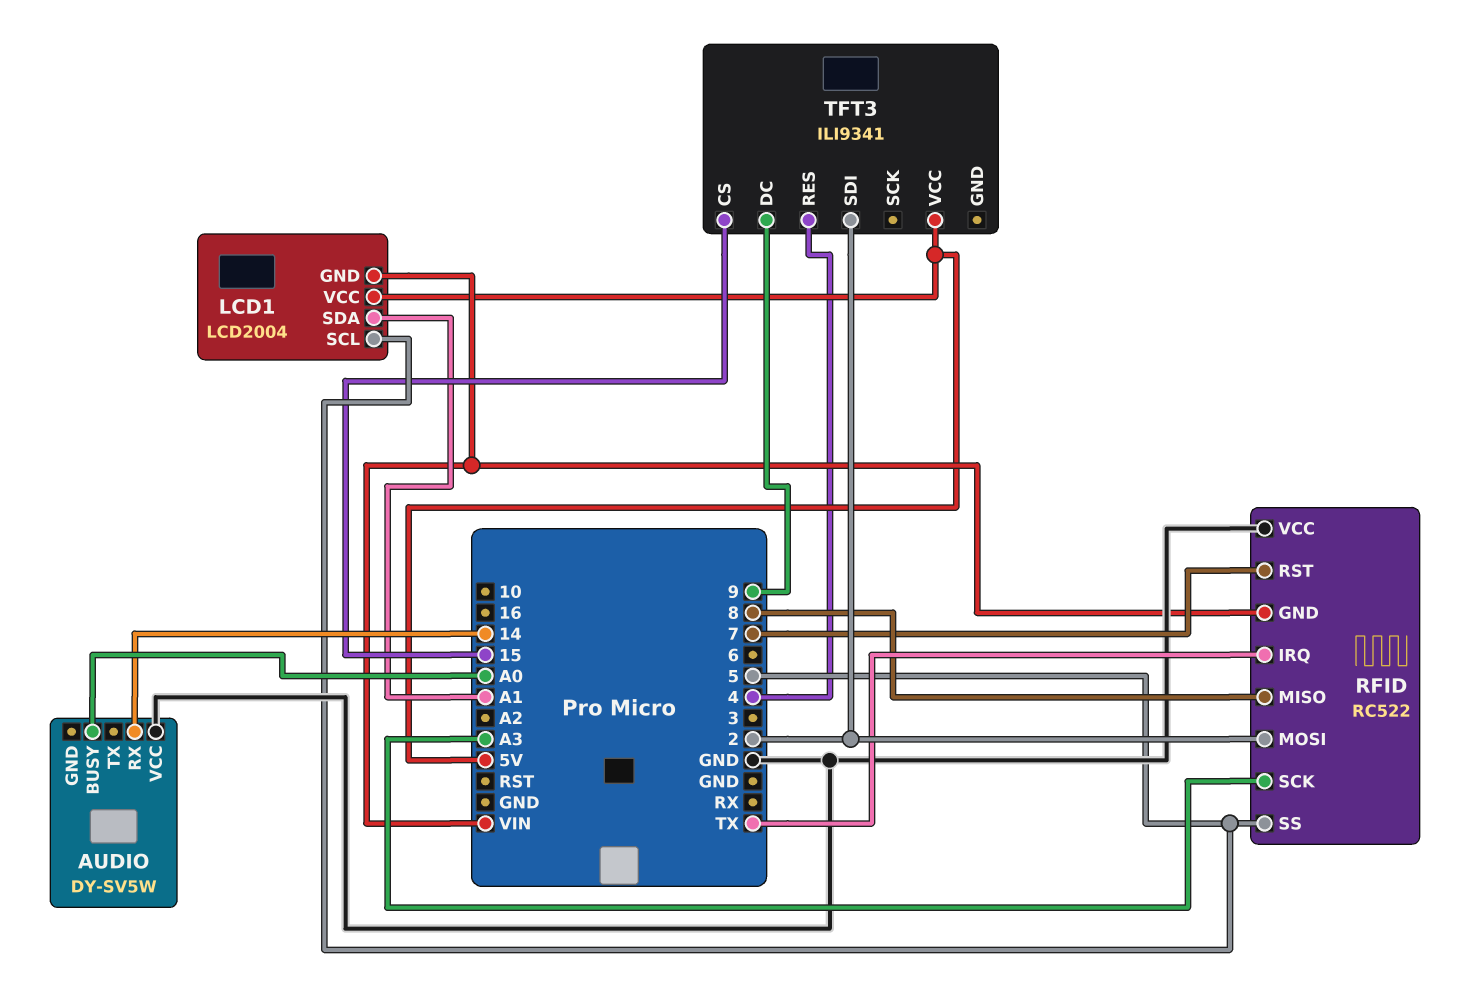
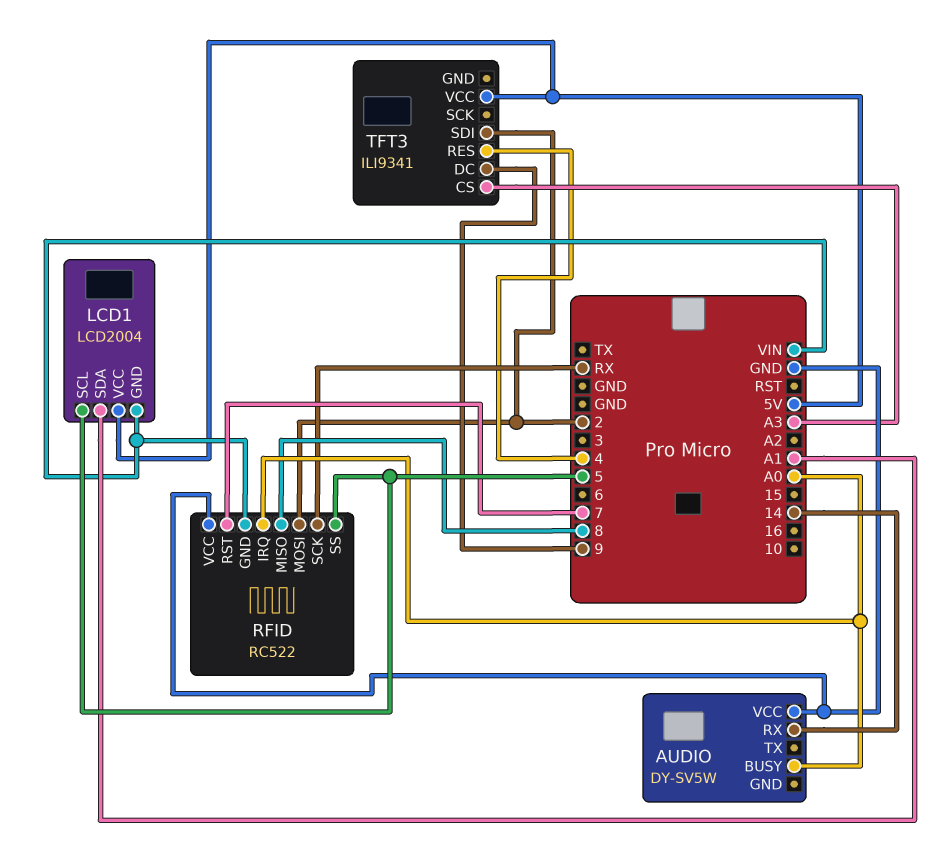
RFID pin IRQ: TX -> A0
RFID pin SCK: A3 -> RX
TFT3 pin CS: 15 -> A3

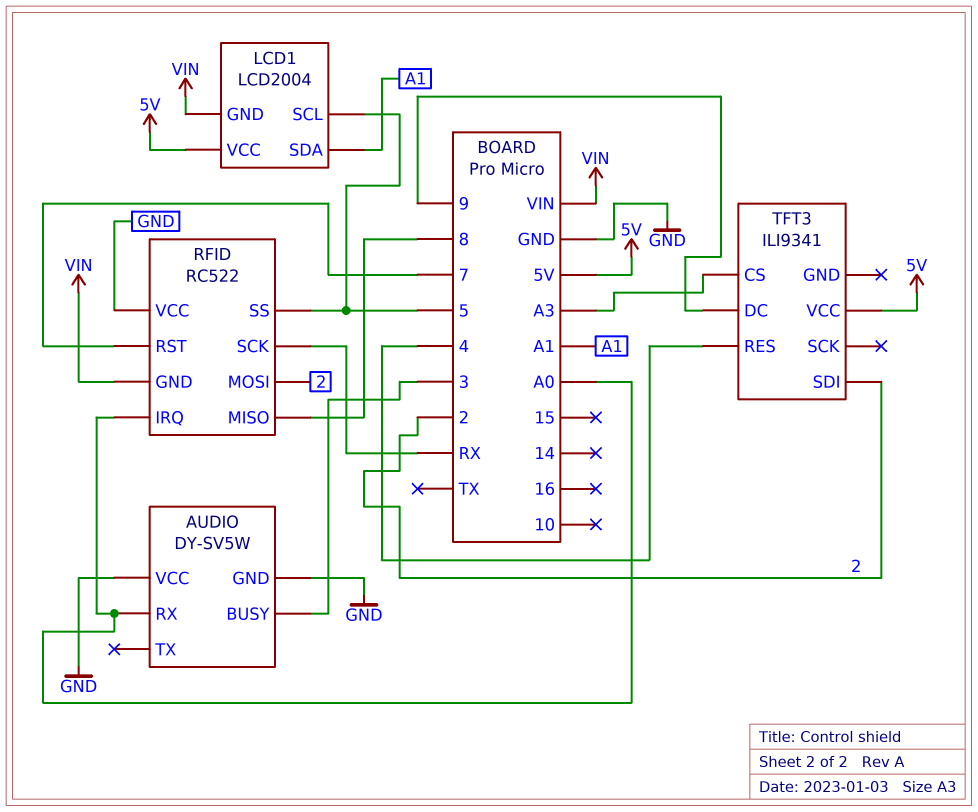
AUDIO pin BUSY: A0 -> 3
AUDIO pin GND: none -> GND
AUDIO pin RX: 14 -> A0

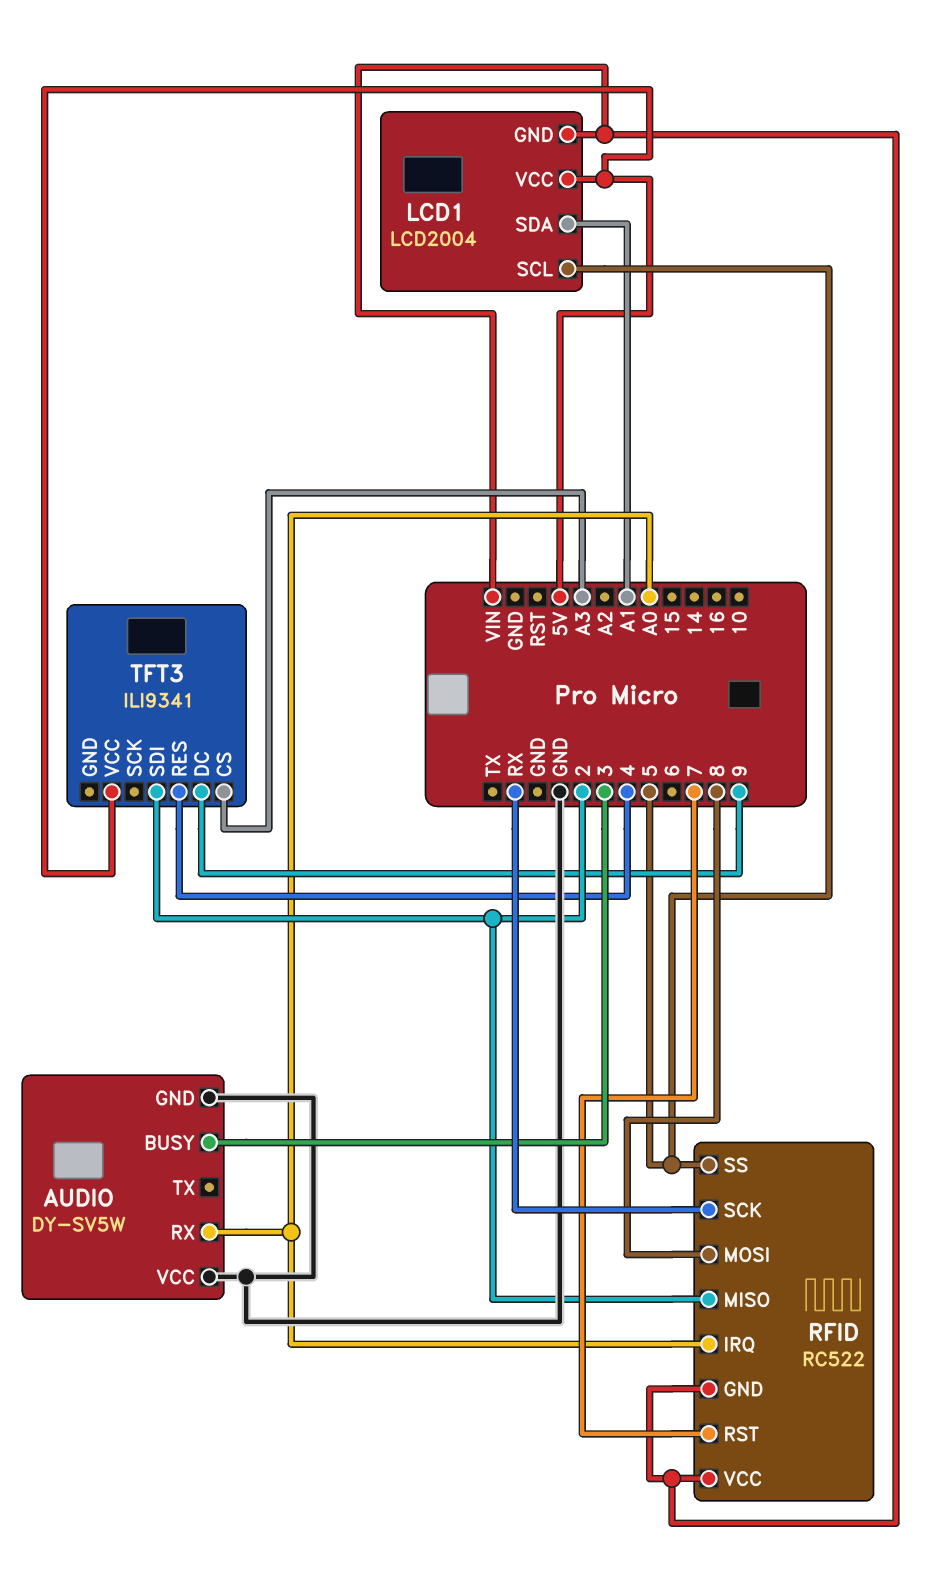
RFID pin MISO: 8 -> 2
RFID pin MOSI: 2 -> 8
RFID pin VCC: GND -> VIN

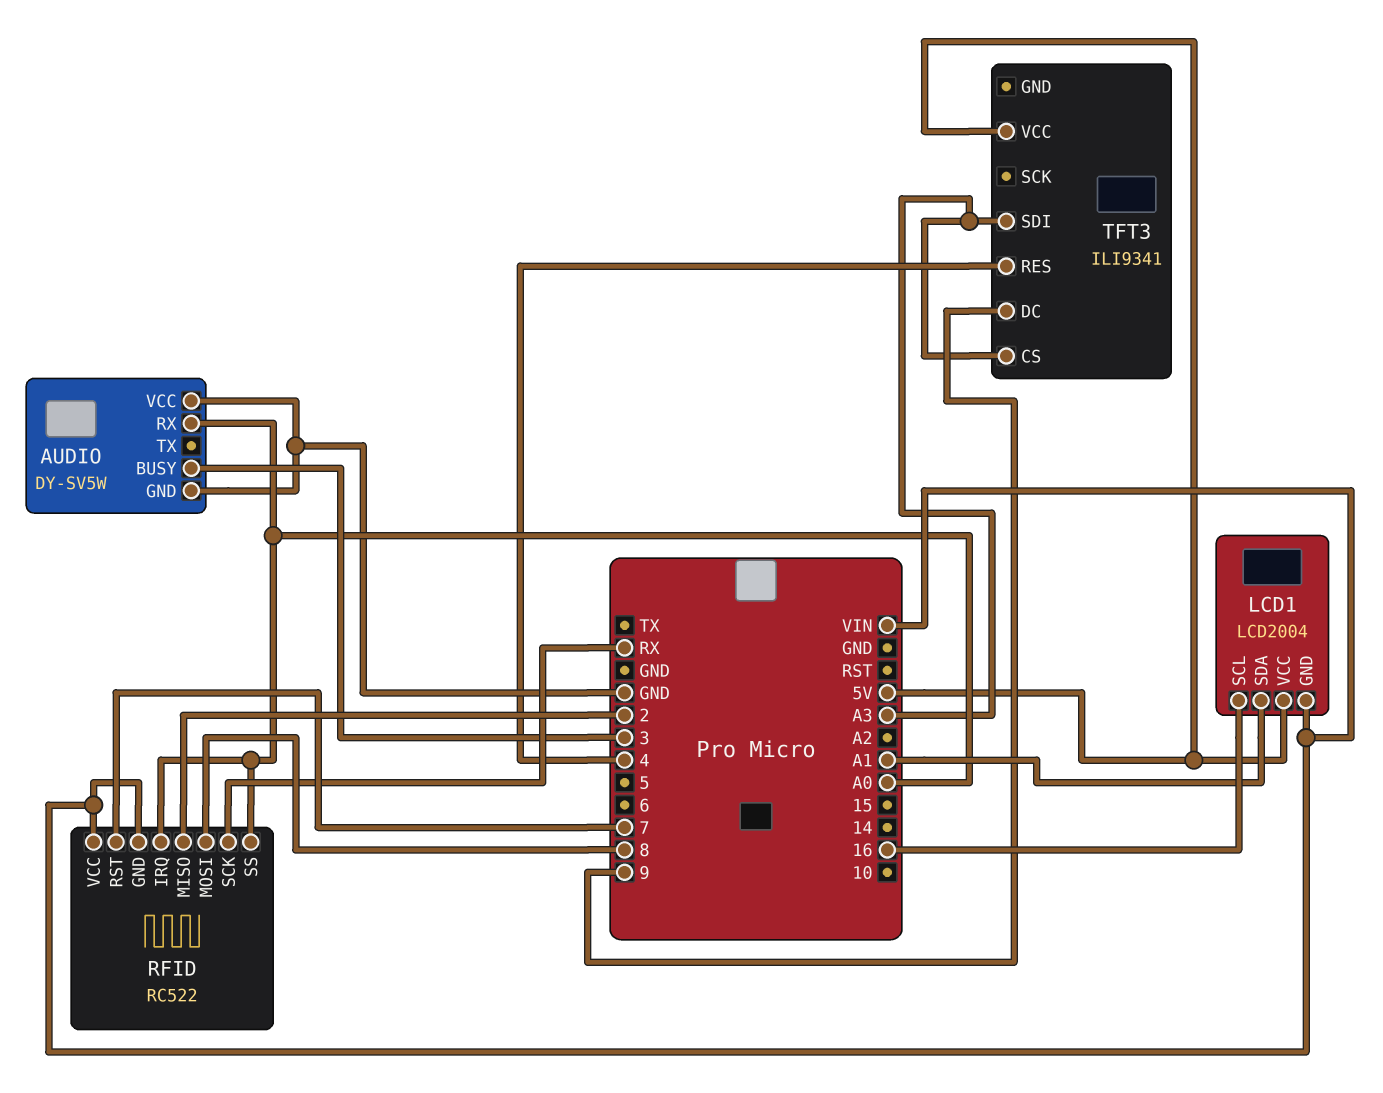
LCD1 pin SCL: 5 -> 16
RFID pin SS: 5 -> A0
TFT3 pin SDI: 2 -> A3

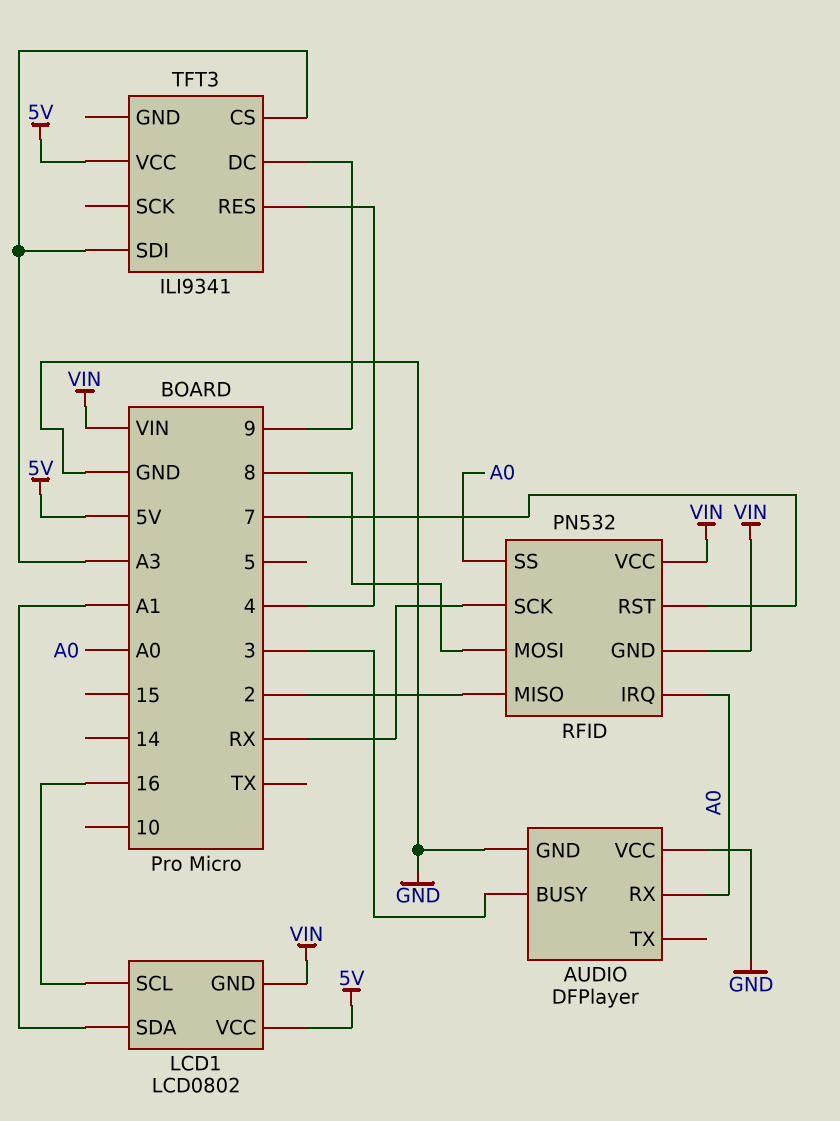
AUDIO: DY-SV5W -> DFPlayer
LCD1: LCD2004 -> LCD0802
RFID: RC522 -> PN532

